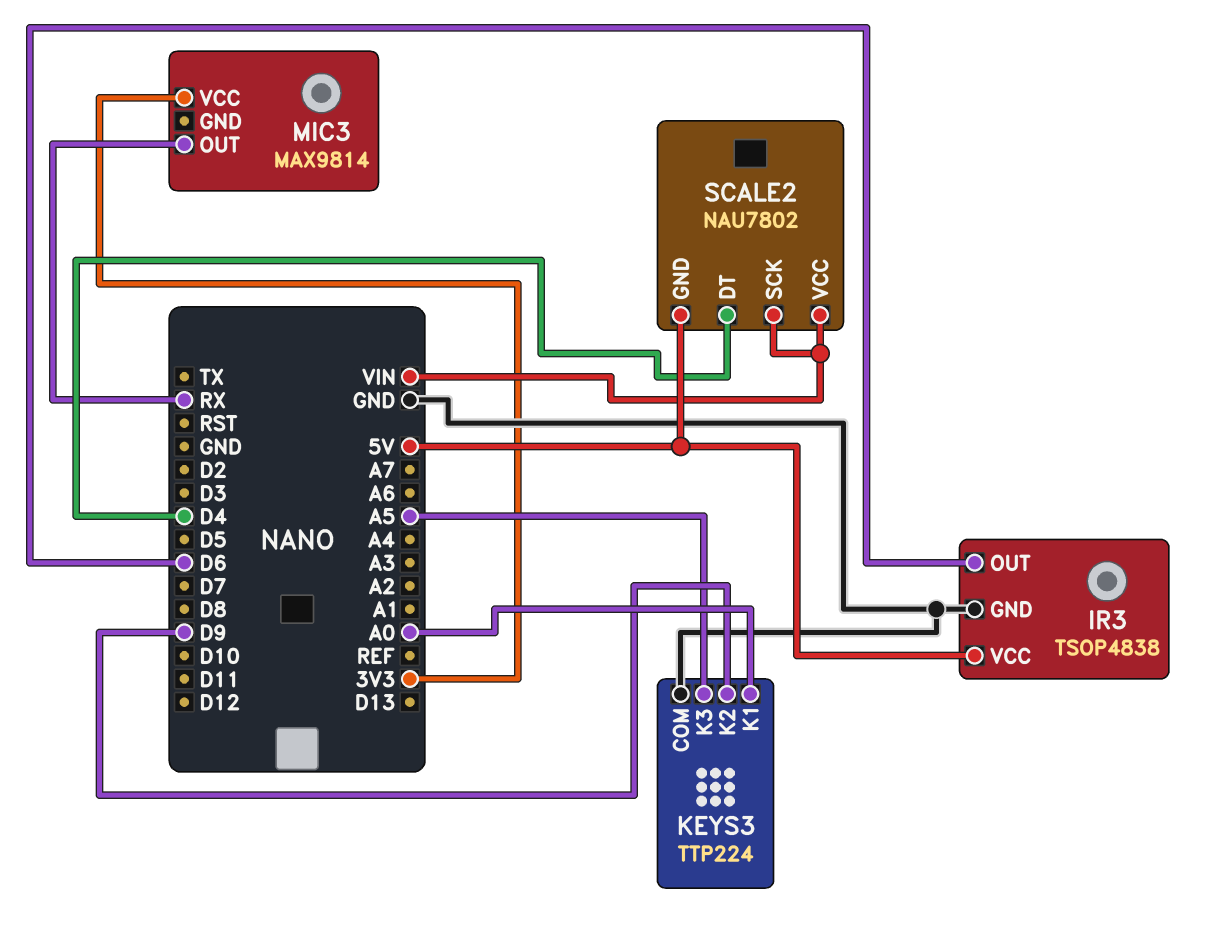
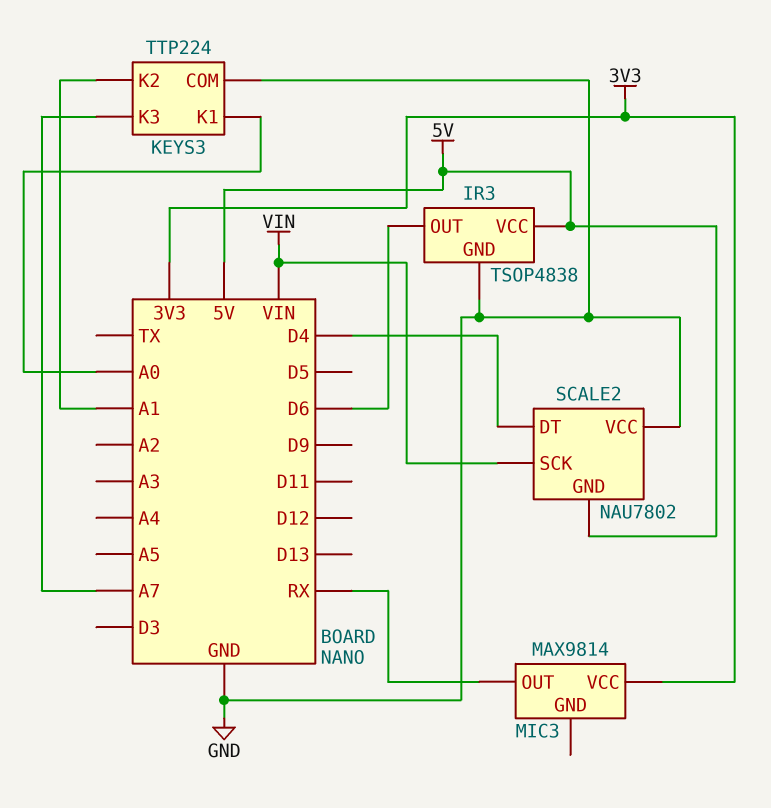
KEYS3 pin K2: D9 -> A1
KEYS3 pin K3: A5 -> A7
SCALE2 pin VCC: VIN -> GND

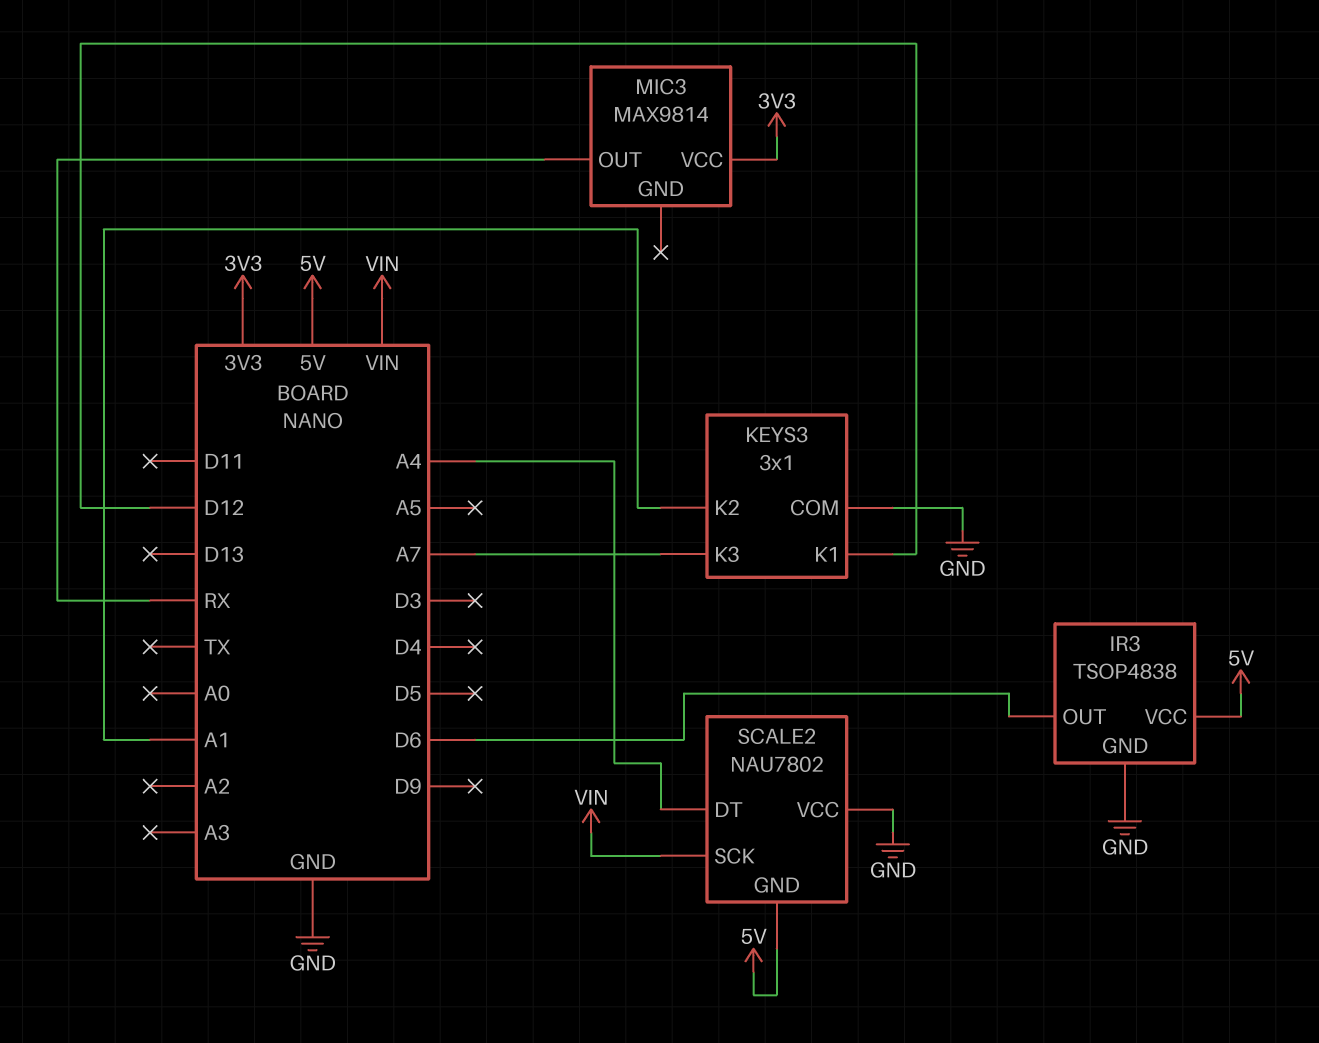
KEYS3: TTP224 -> 3x1
KEYS3 pin K1: A0 -> D12
SCALE2 pin DT: D4 -> A4

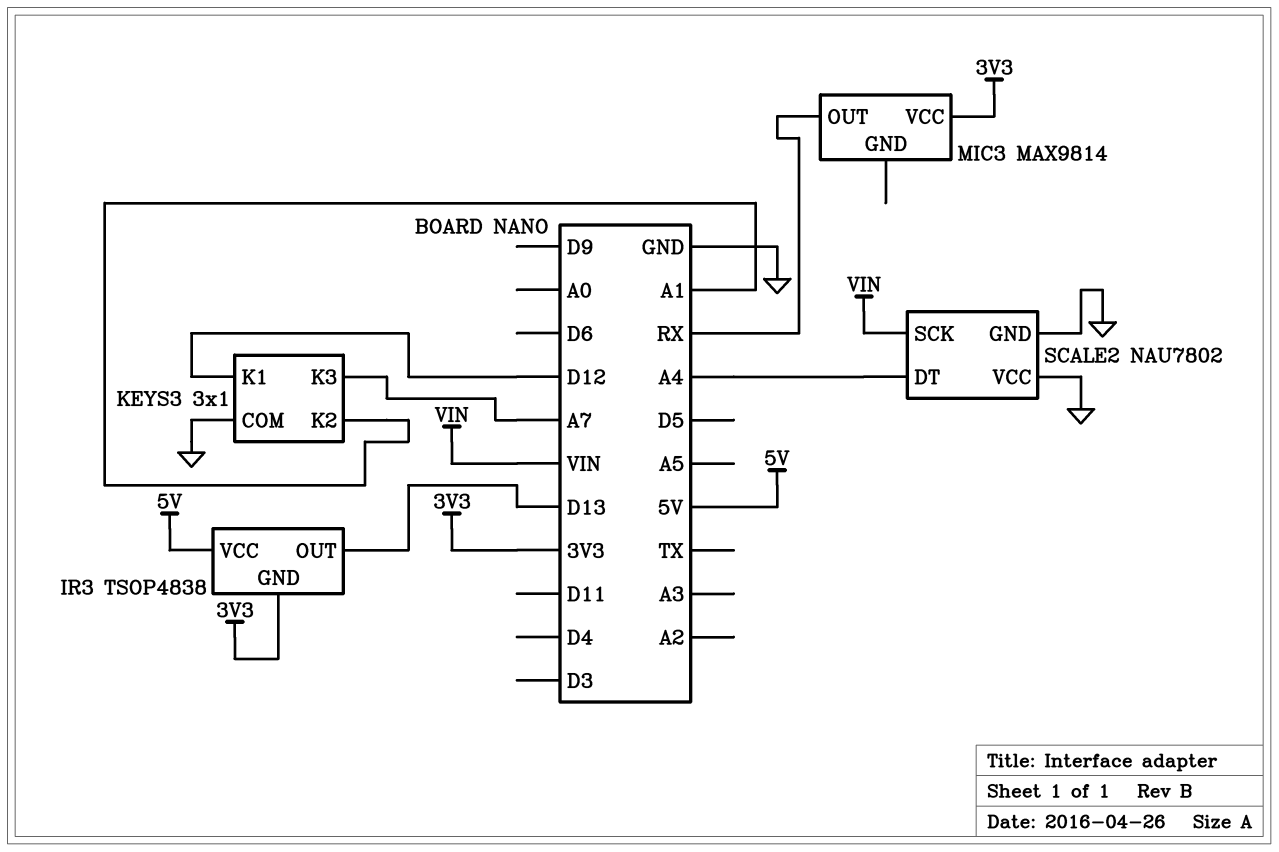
IR3 pin GND: GND -> 3V3
IR3 pin OUT: D6 -> D13
SCALE2 pin GND: 5V -> GND

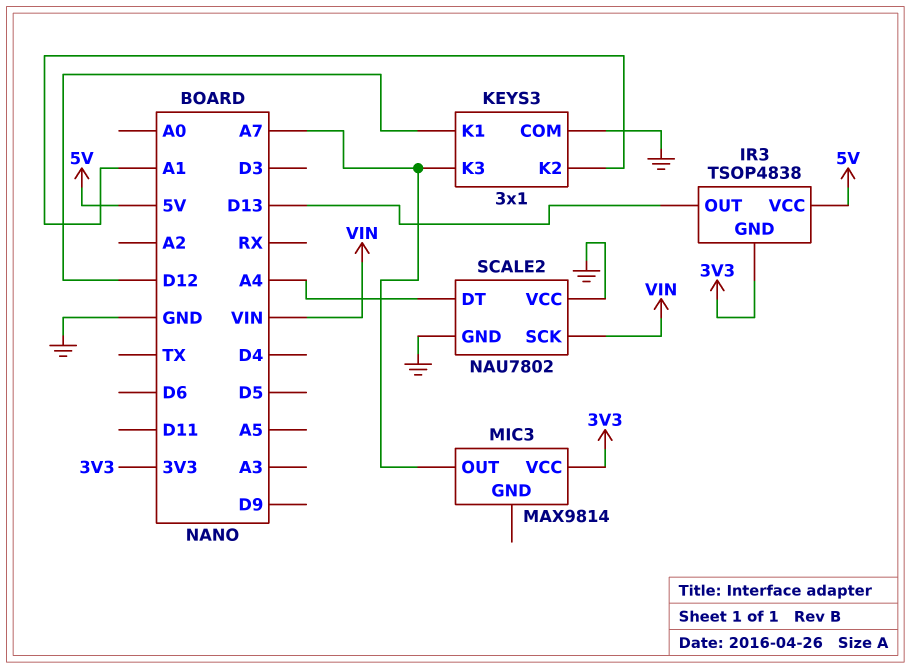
MIC3 pin OUT: RX -> A7

